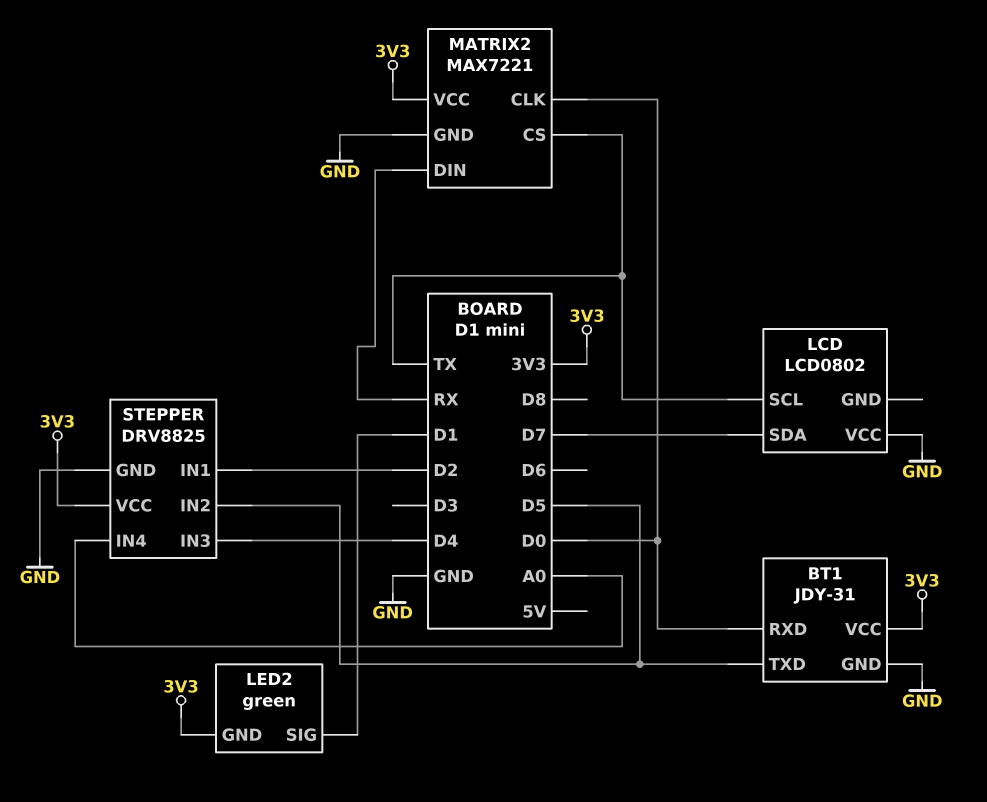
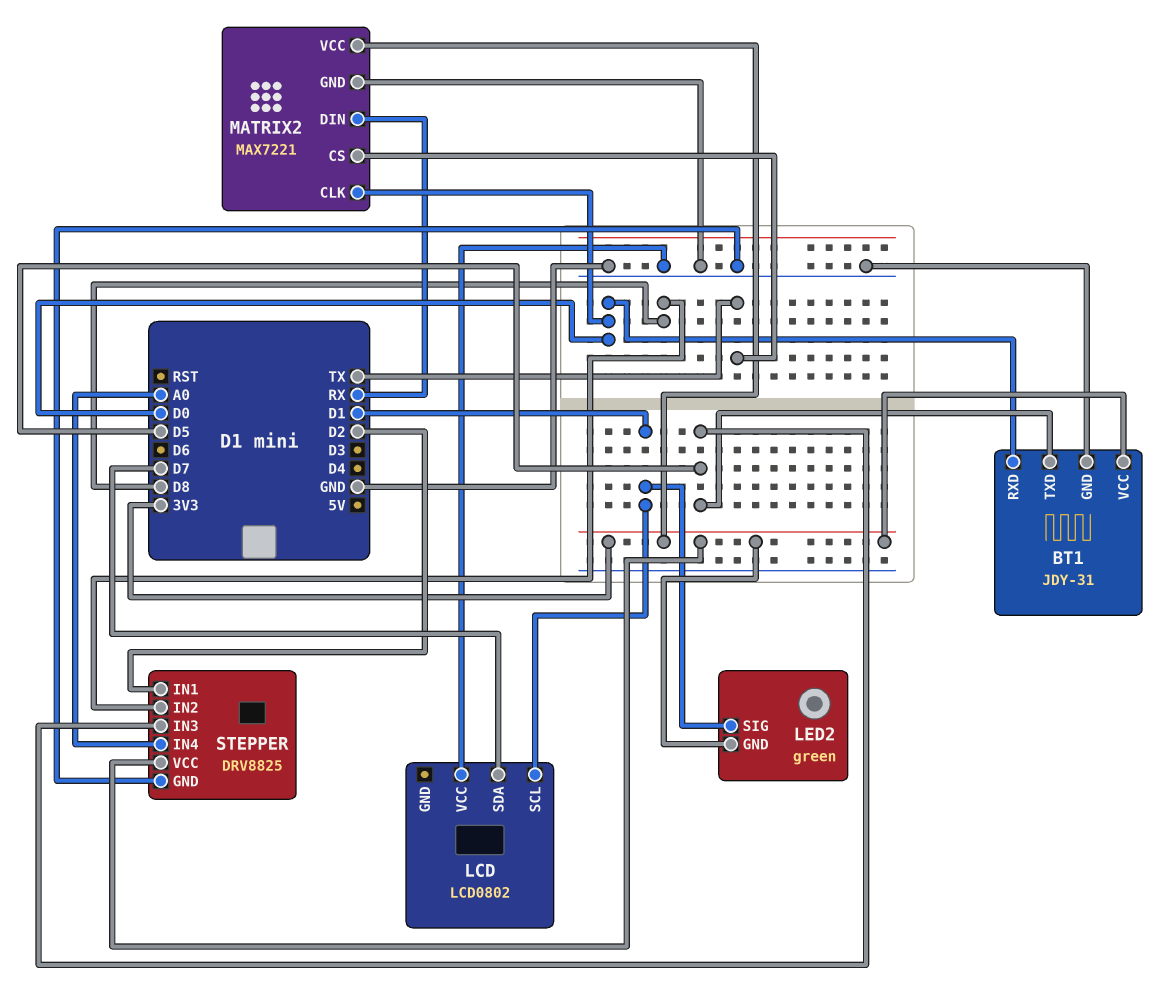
LCD pin SCL: TX -> D1
STEPPER pin IN2: D5 -> D8
STEPPER pin IN3: D4 -> D5

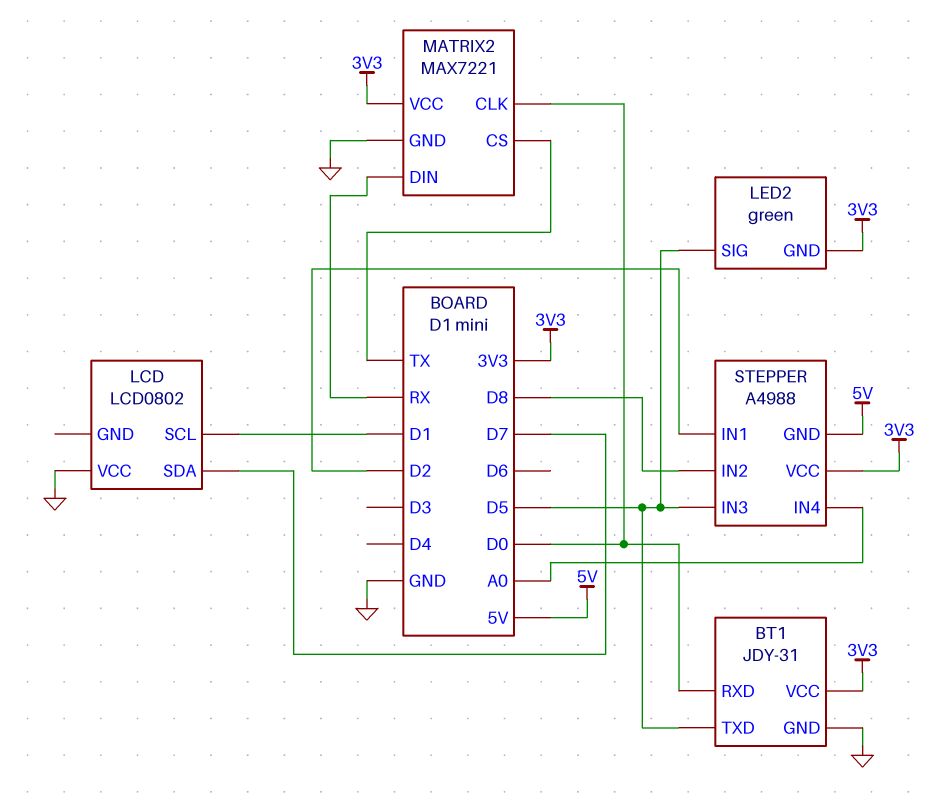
LED2 pin SIG: D1 -> D5
STEPPER: DRV8825 -> A4988
STEPPER pin GND: GND -> 5V

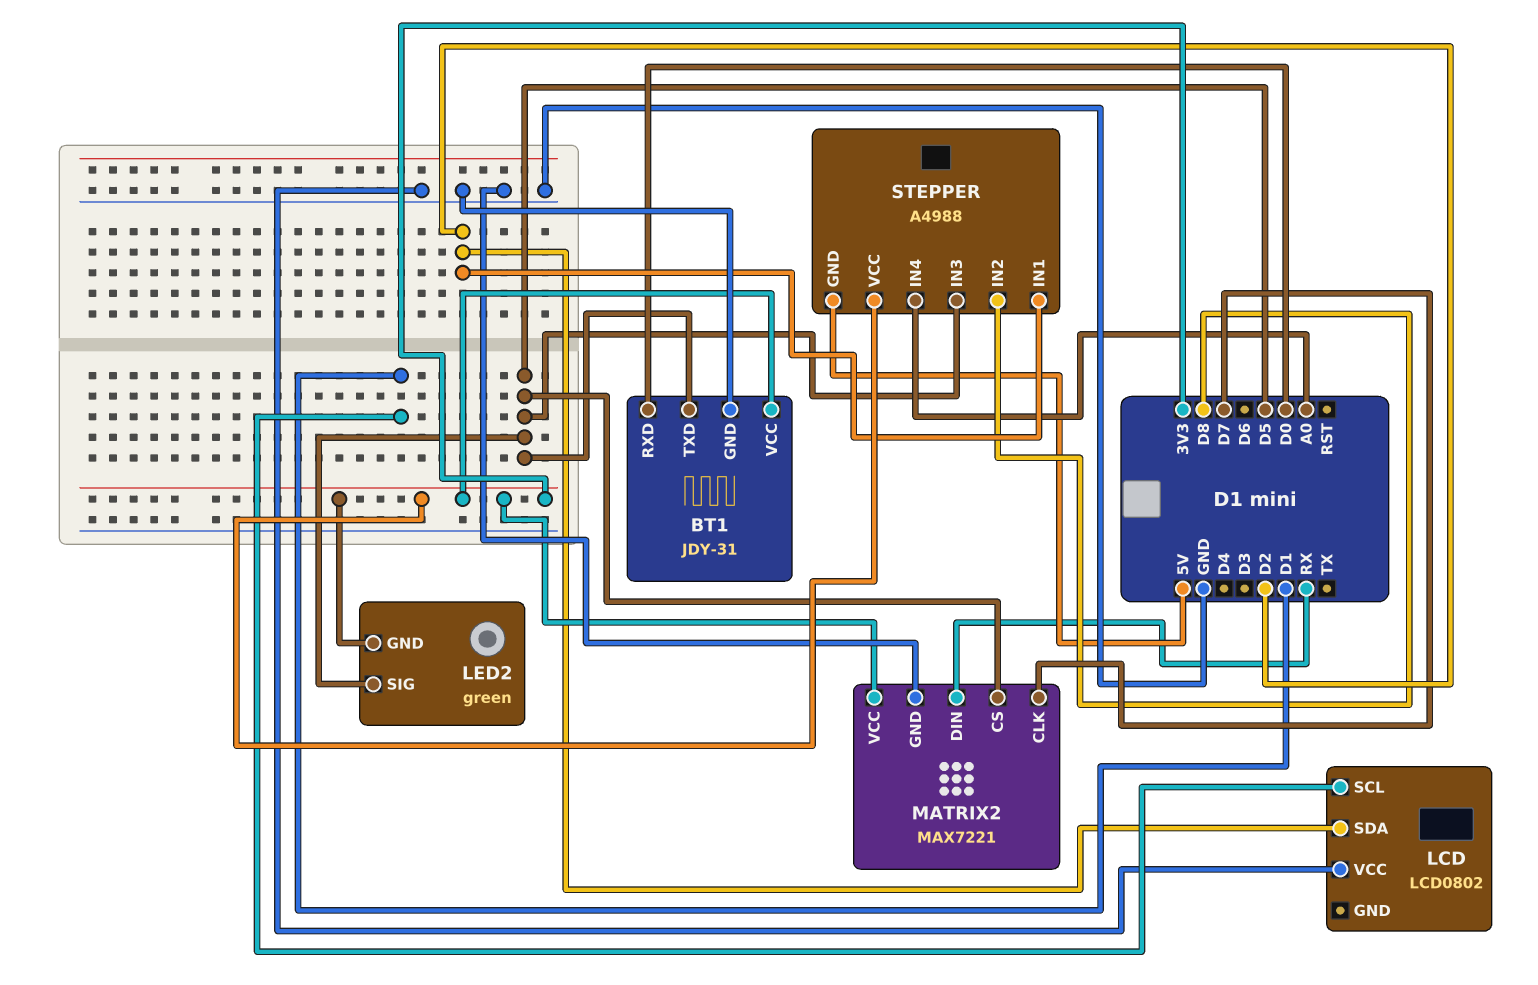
LCD pin SDA: D7 -> D2
MATRIX2 pin CLK: D0 -> D7
MATRIX2 pin CS: TX -> D5

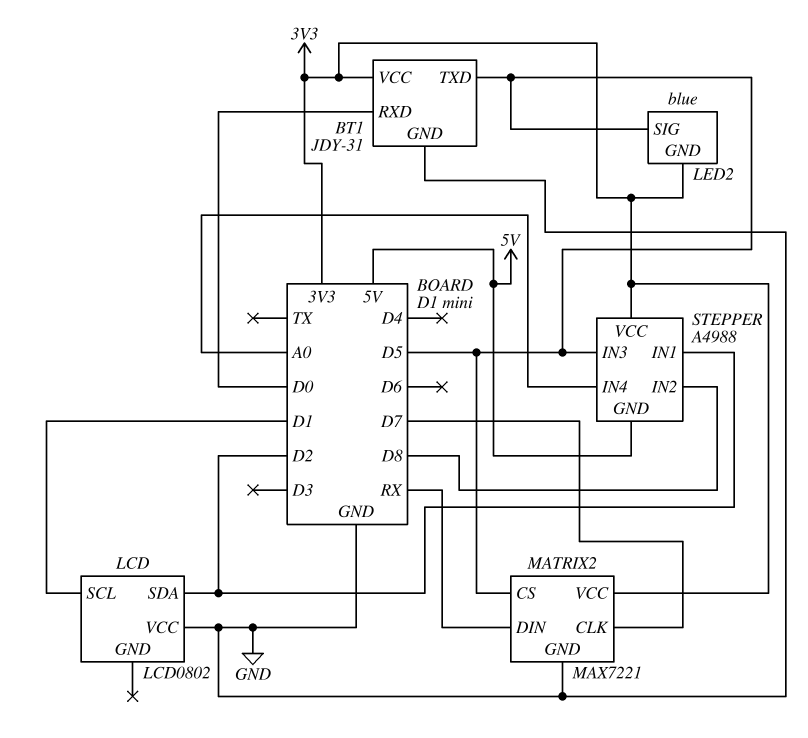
LED2: green -> blue

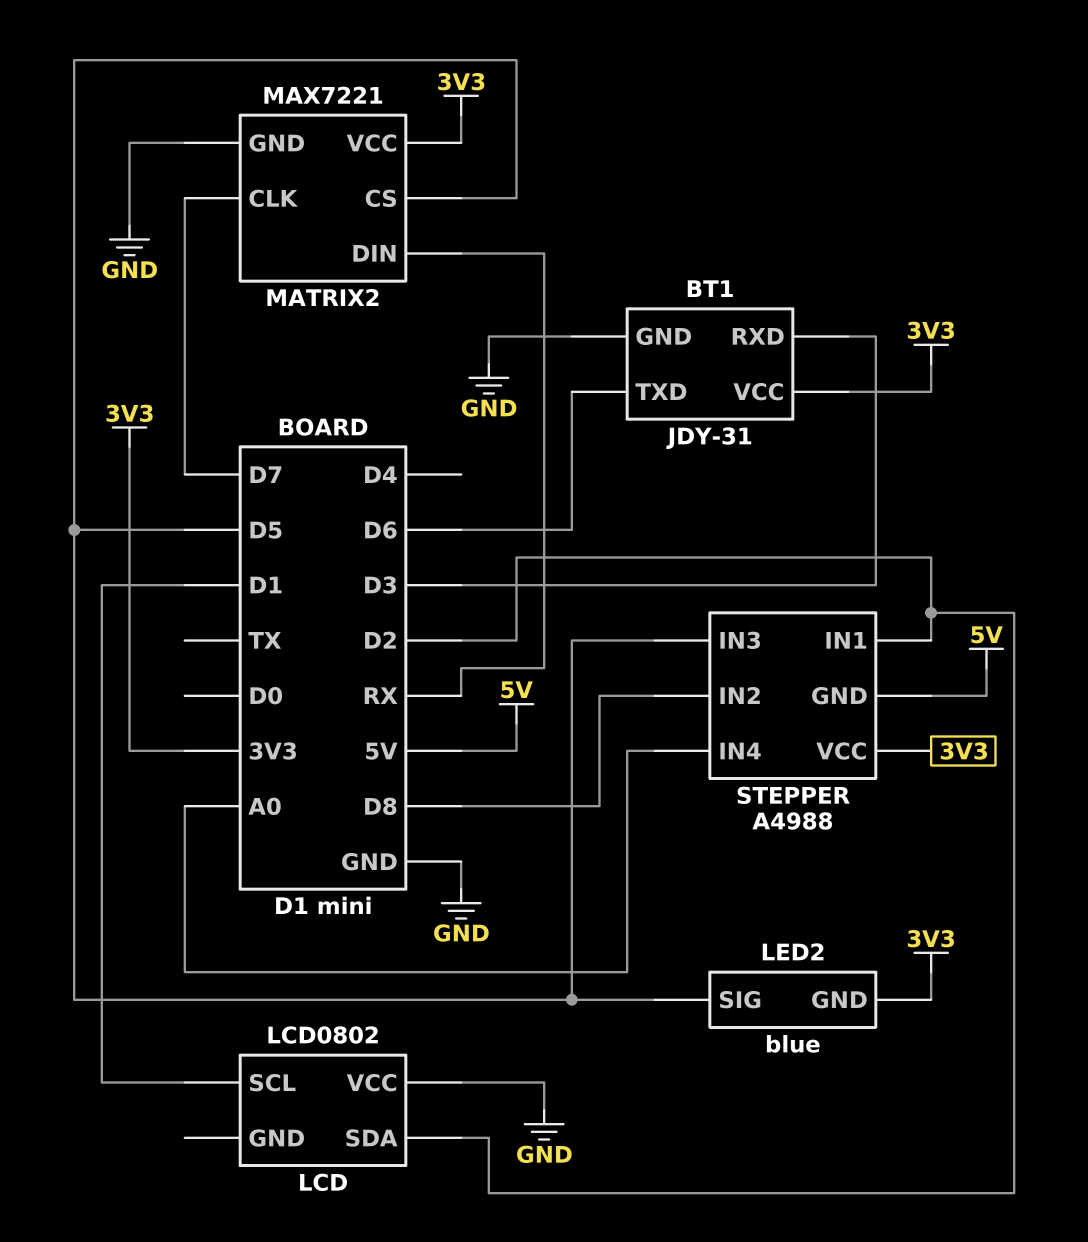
BT1 pin RXD: D0 -> D3
BT1 pin TXD: D5 -> D6

